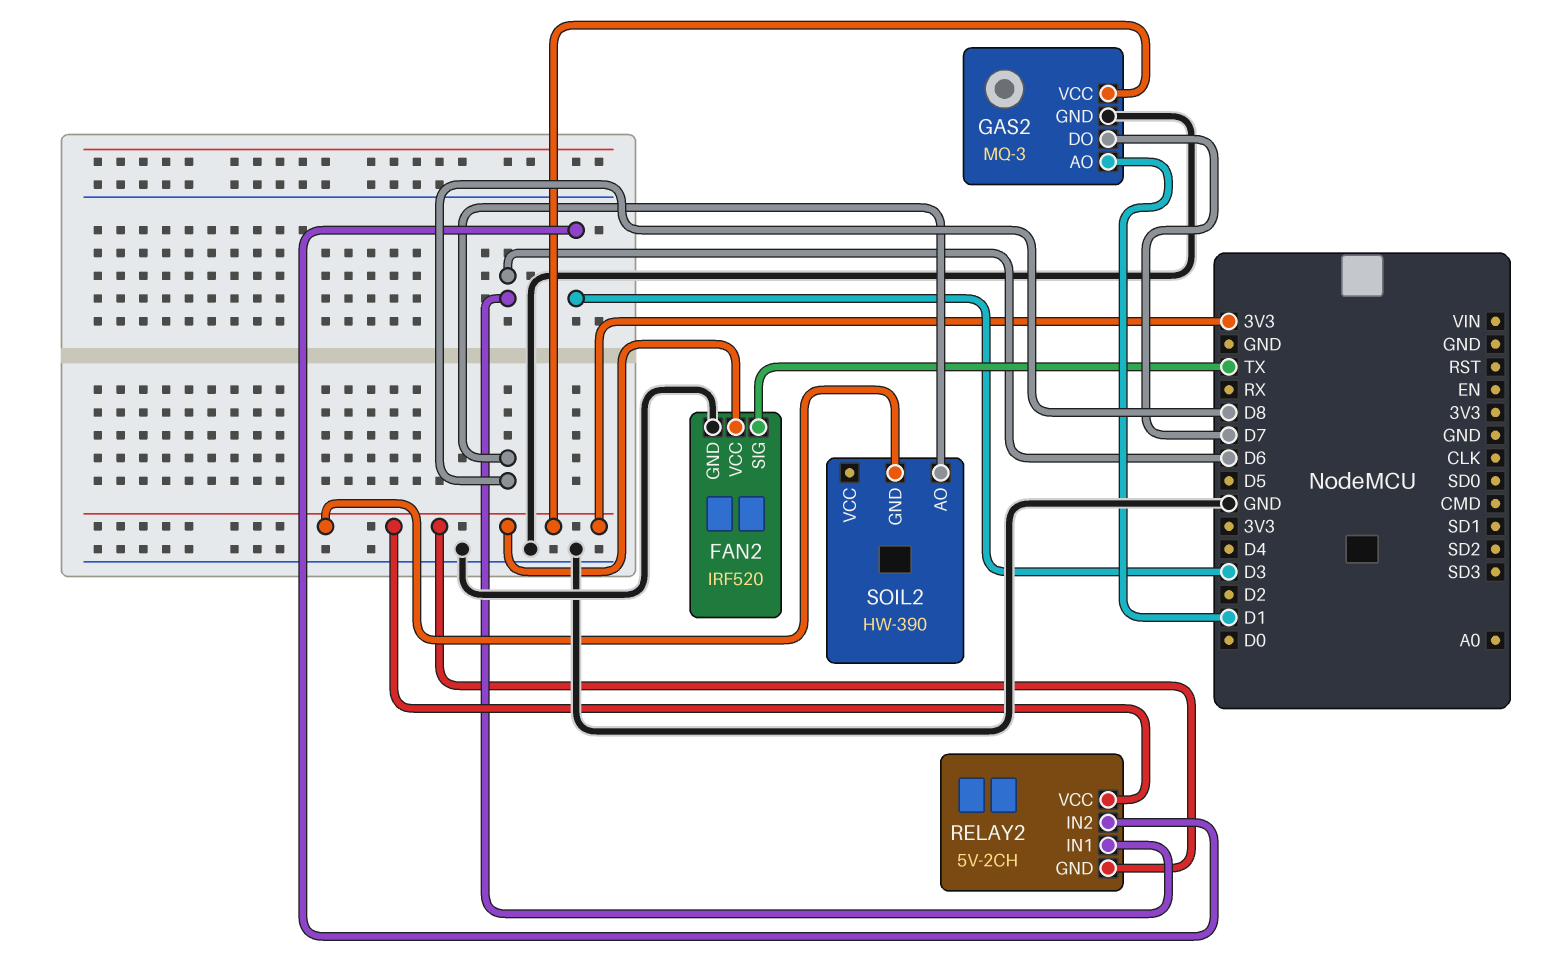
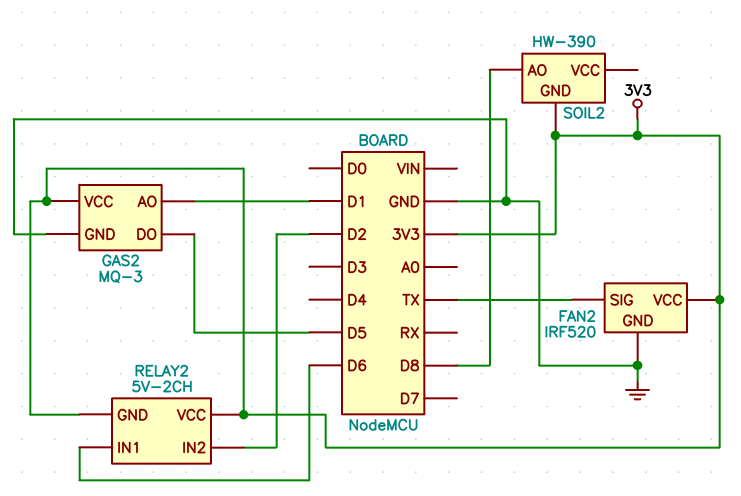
GAS2 pin DO: D7 -> D5
RELAY2 pin IN2: D3 -> D2

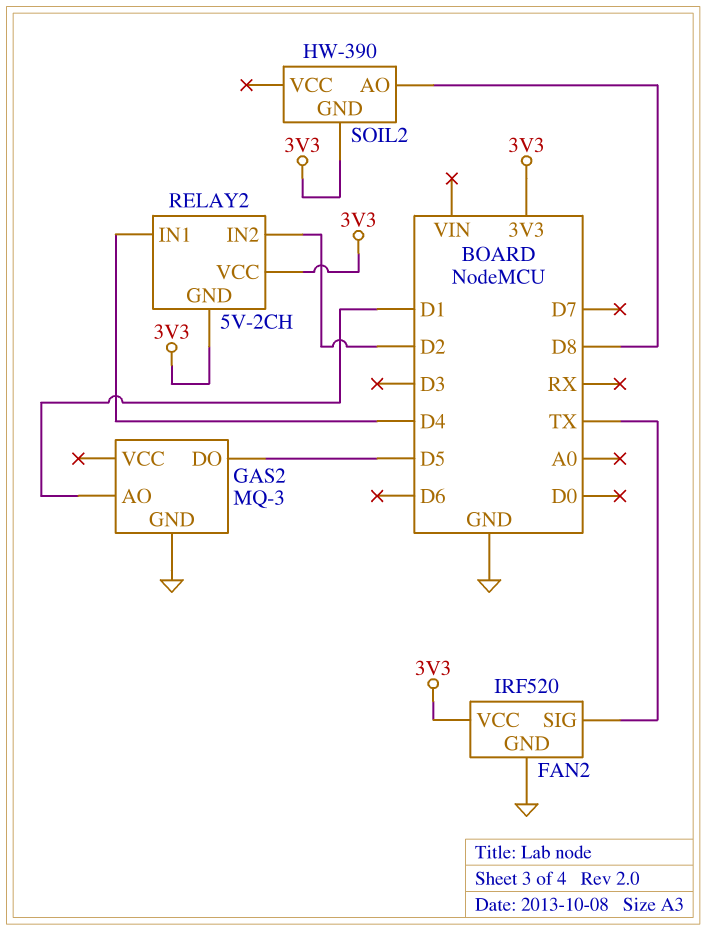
GAS2 pin VCC: 3V3 -> none
RELAY2 pin IN1: D6 -> D4

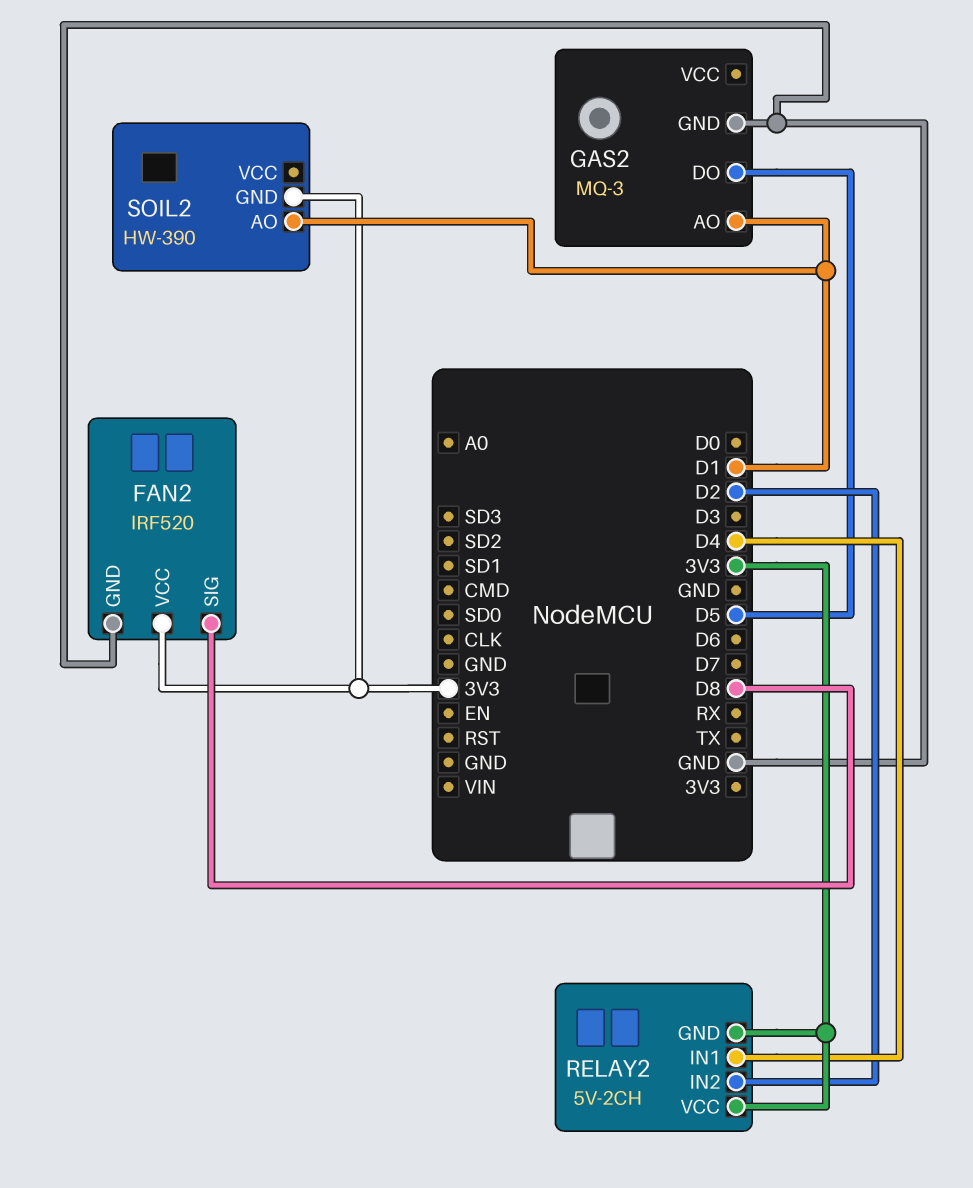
FAN2 pin SIG: TX -> D8
SOIL2 pin AO: D8 -> D1

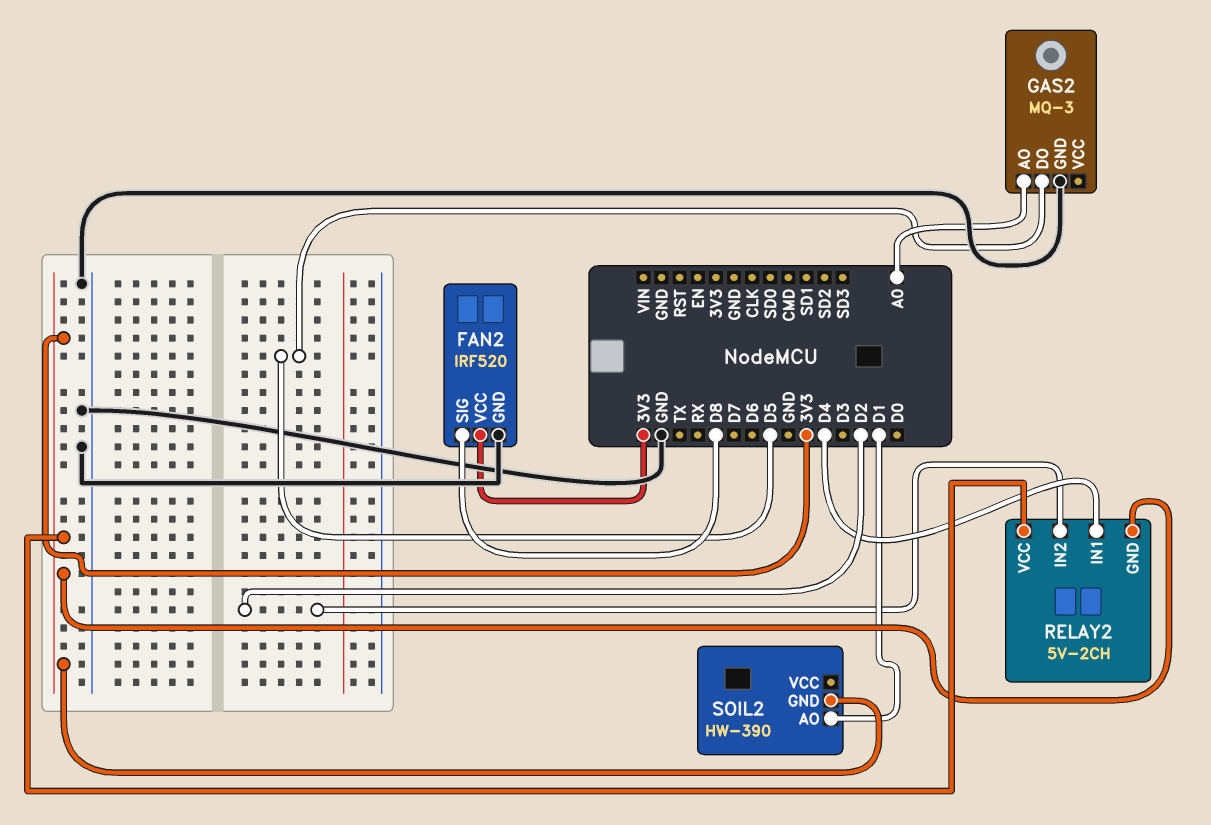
GAS2 pin AO: D1 -> A0

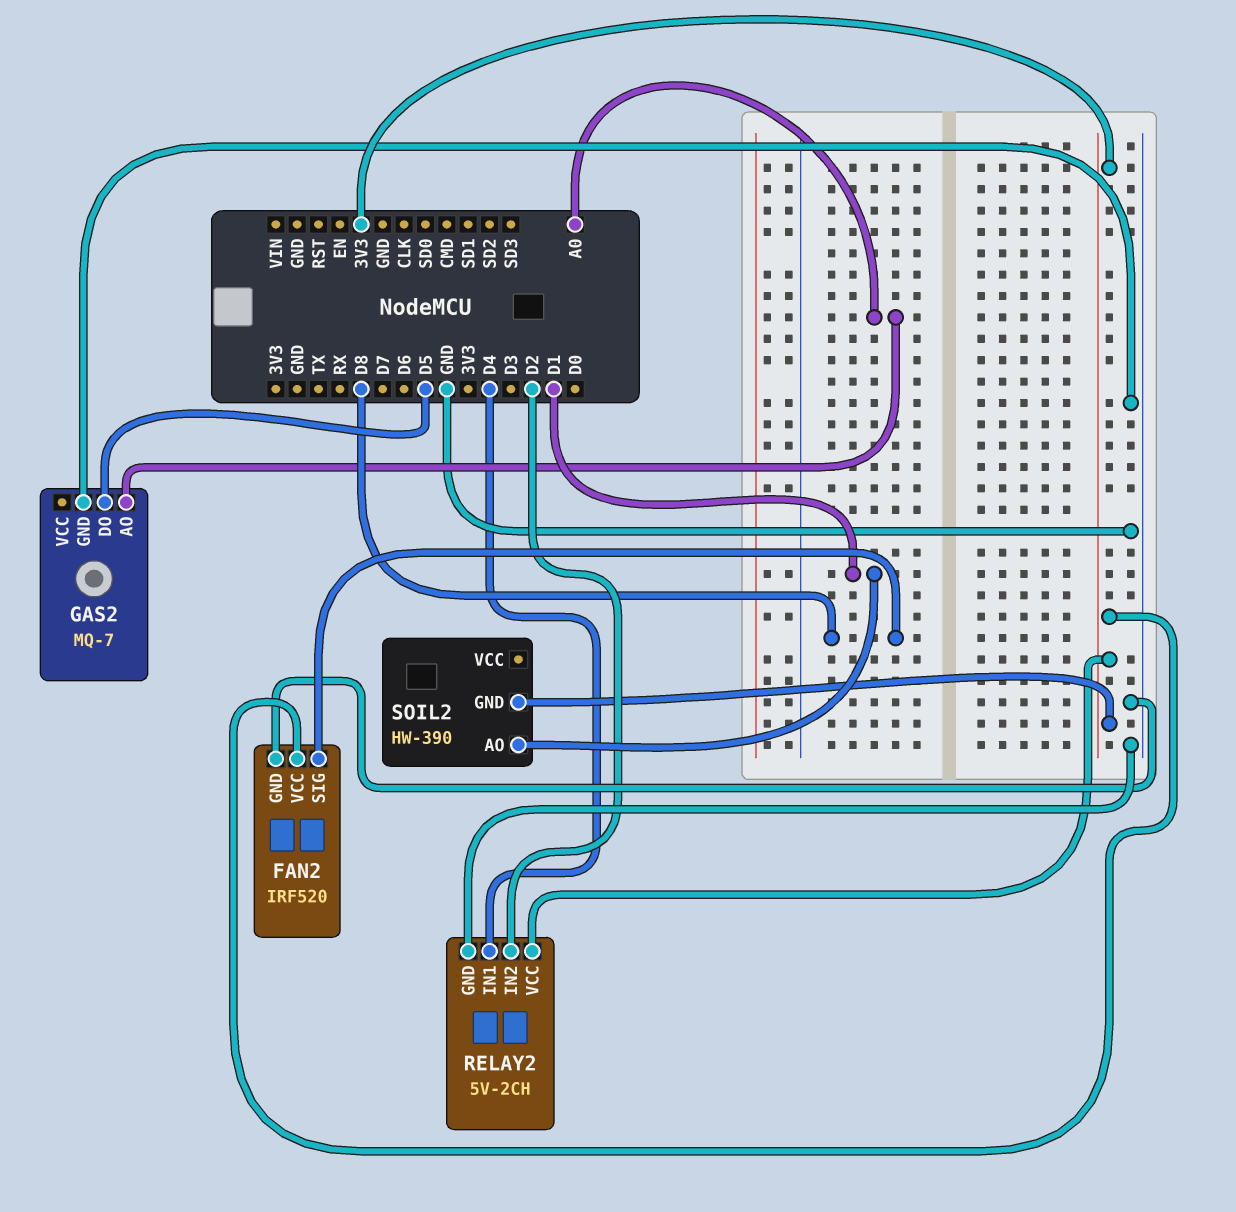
GAS2: MQ-3 -> MQ-7
RELAY2 pin GND: 3V3 -> GND

